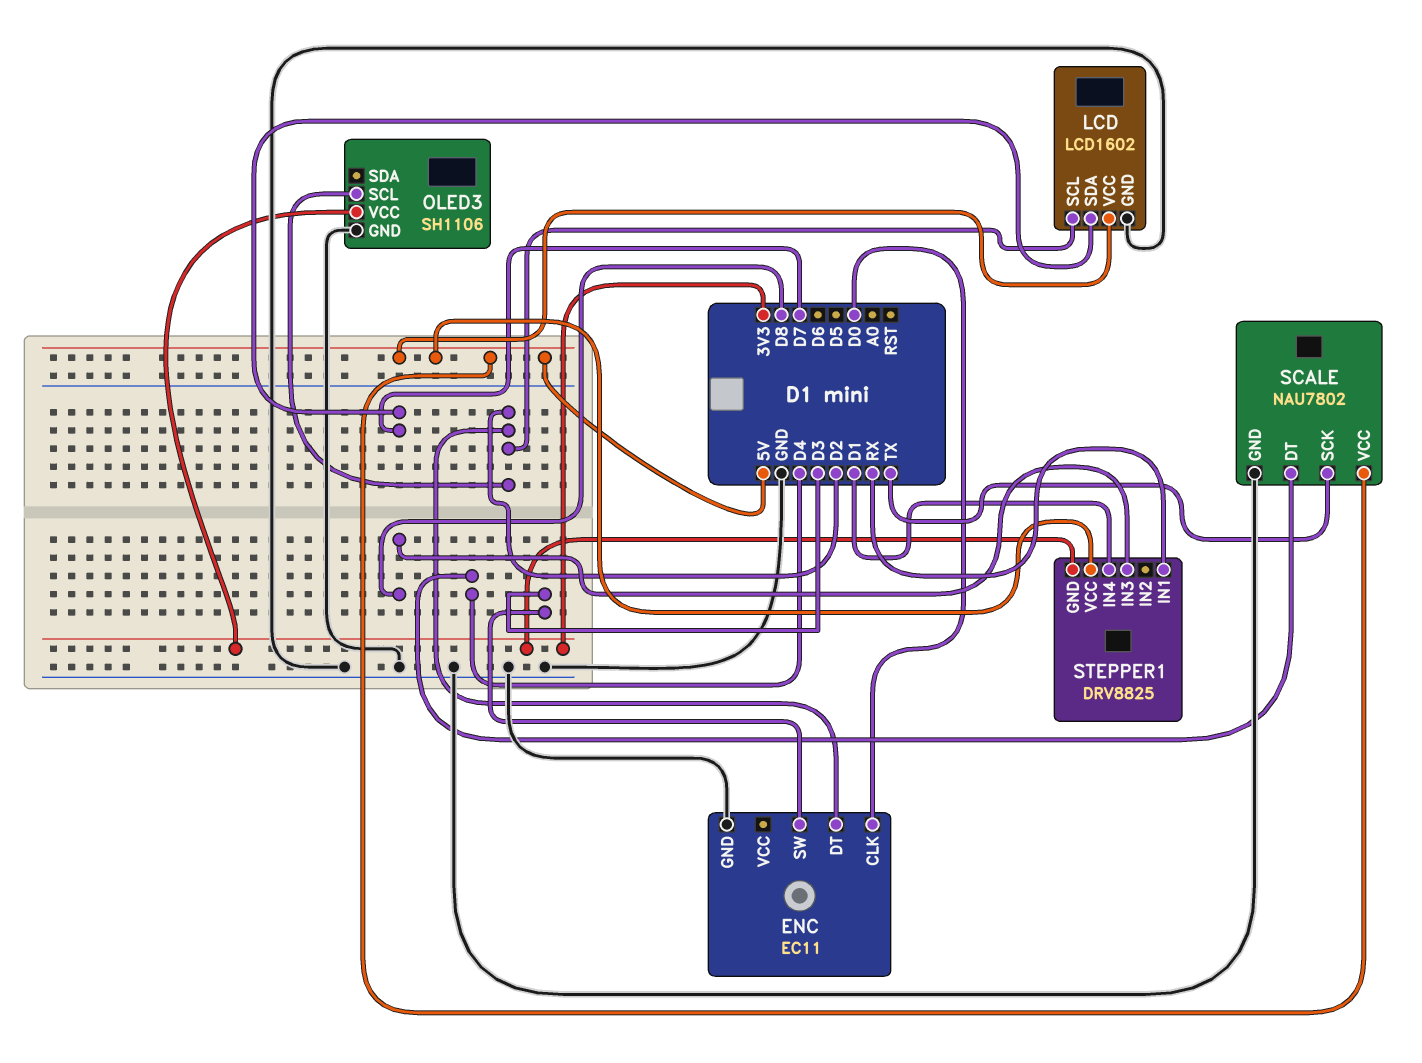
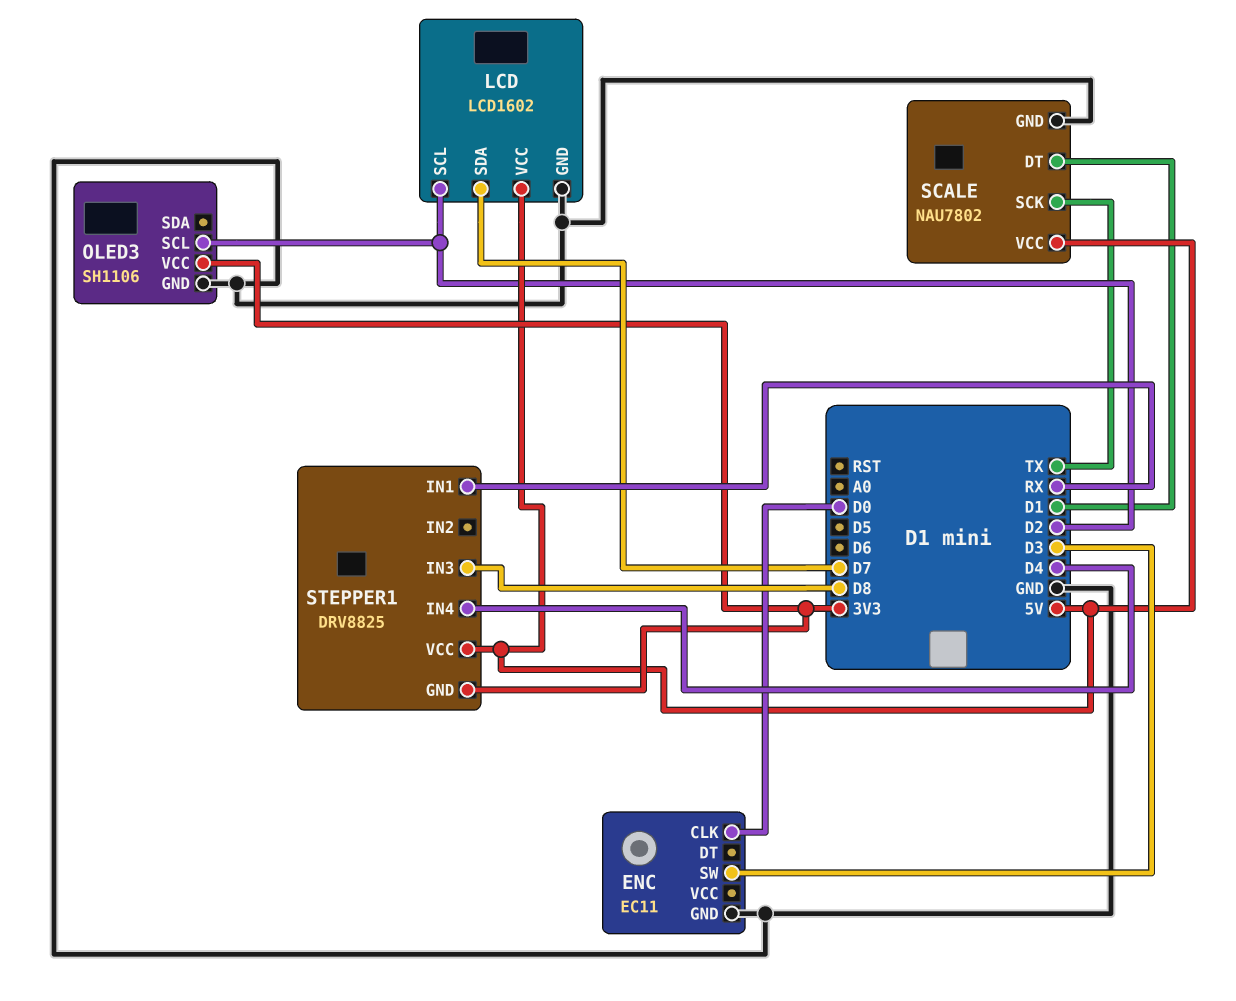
ENC pin DT: D2 -> none
SCALE pin DT: D4 -> D1
STEPPER1 pin IN4: D1 -> D4

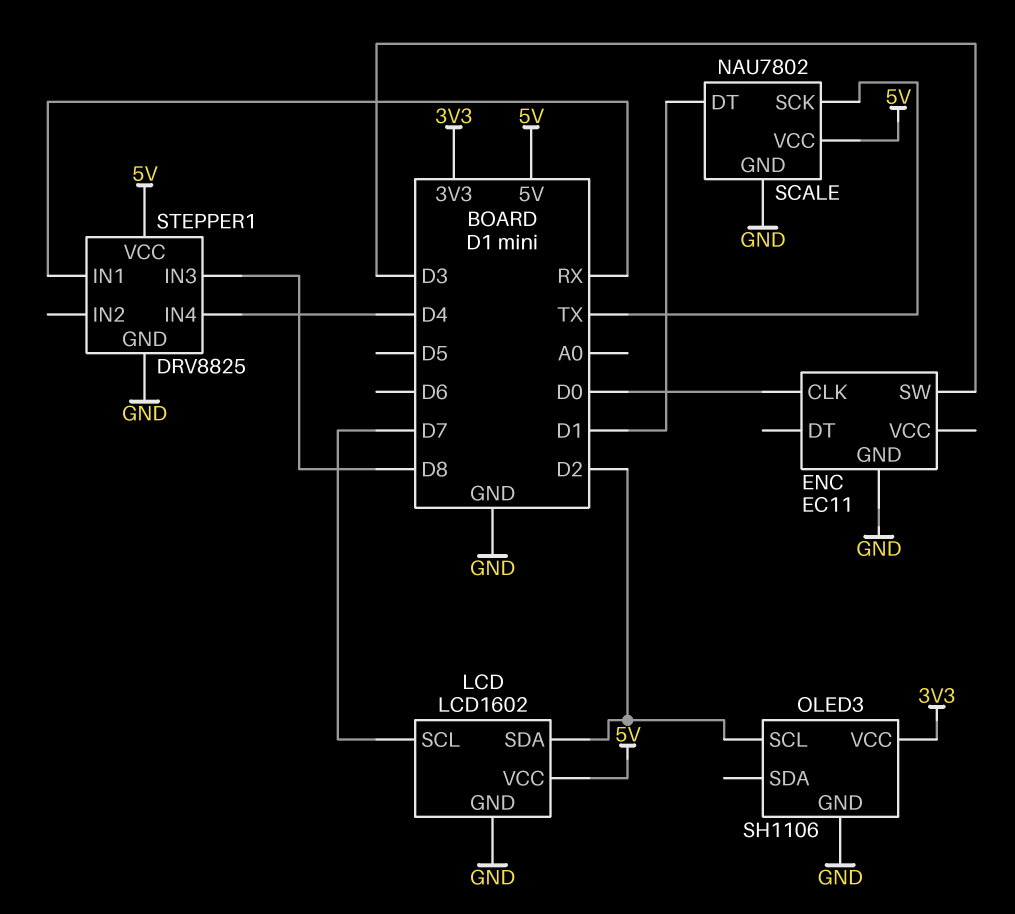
LCD pin SCL: D2 -> D7
LCD pin SDA: D7 -> D2
STEPPER1 pin GND: 3V3 -> GND

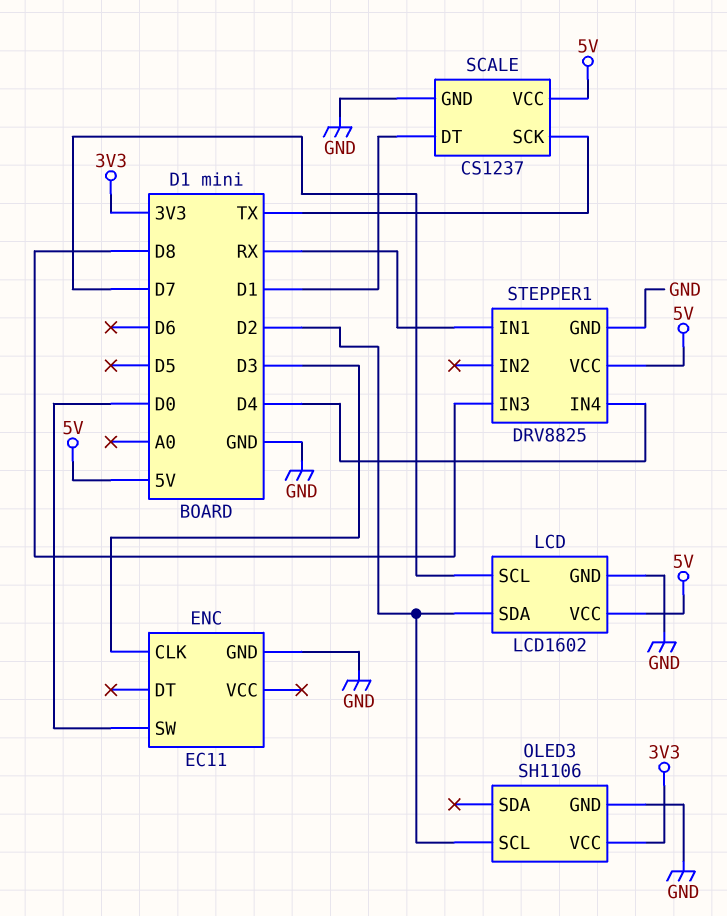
ENC pin CLK: D0 -> D3
ENC pin SW: D3 -> D0
SCALE: NAU7802 -> CS1237

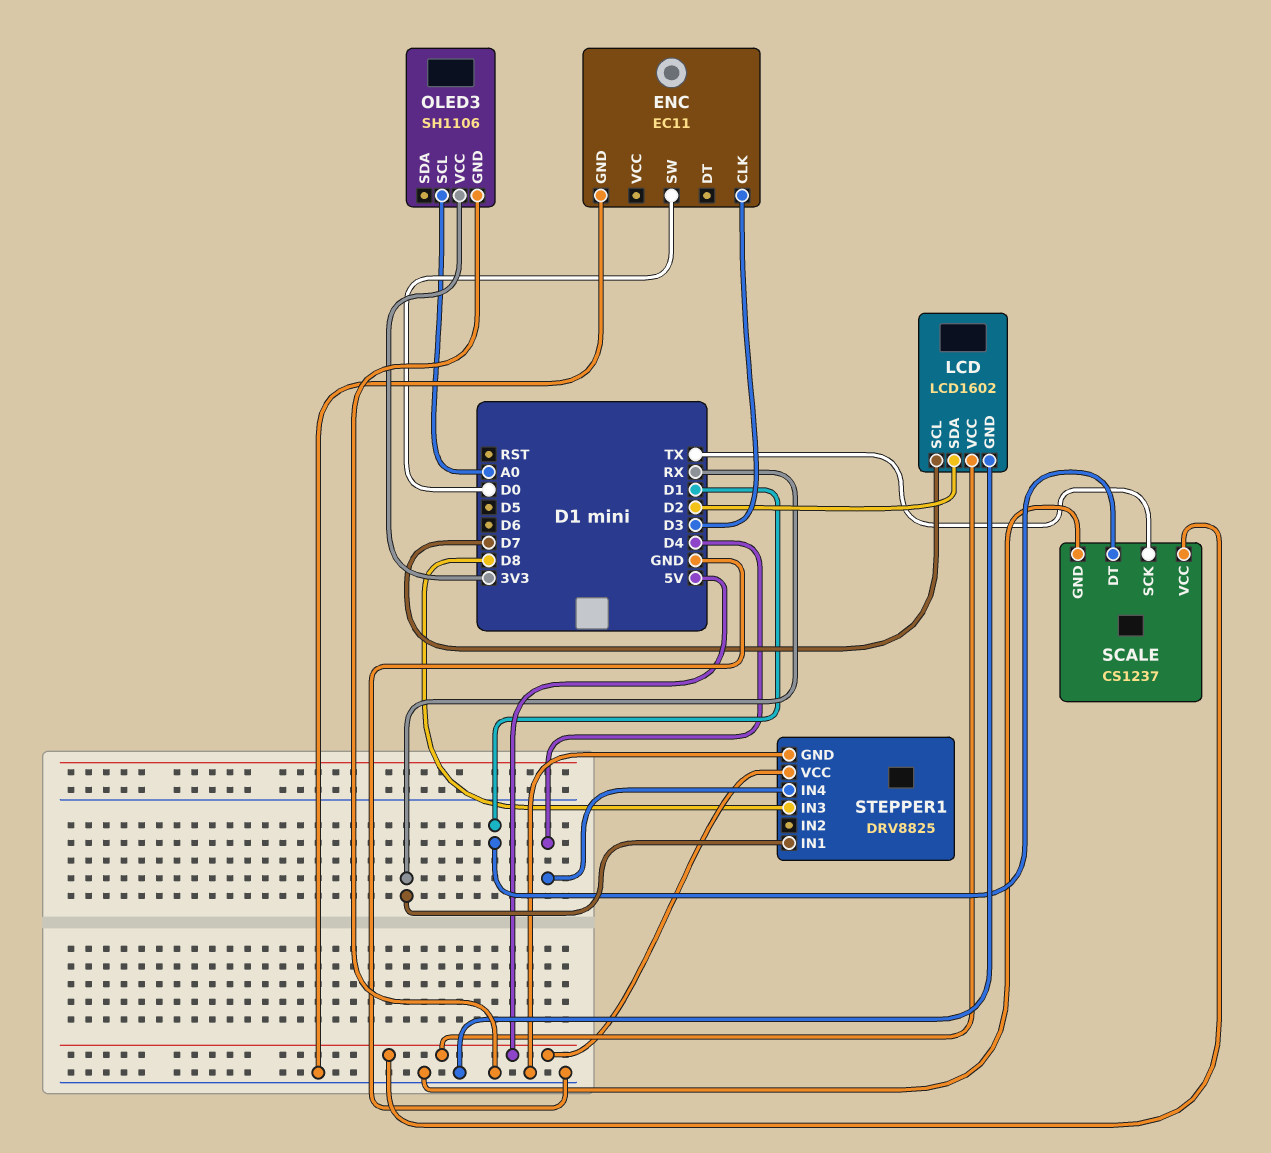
OLED3 pin SCL: D2 -> A0

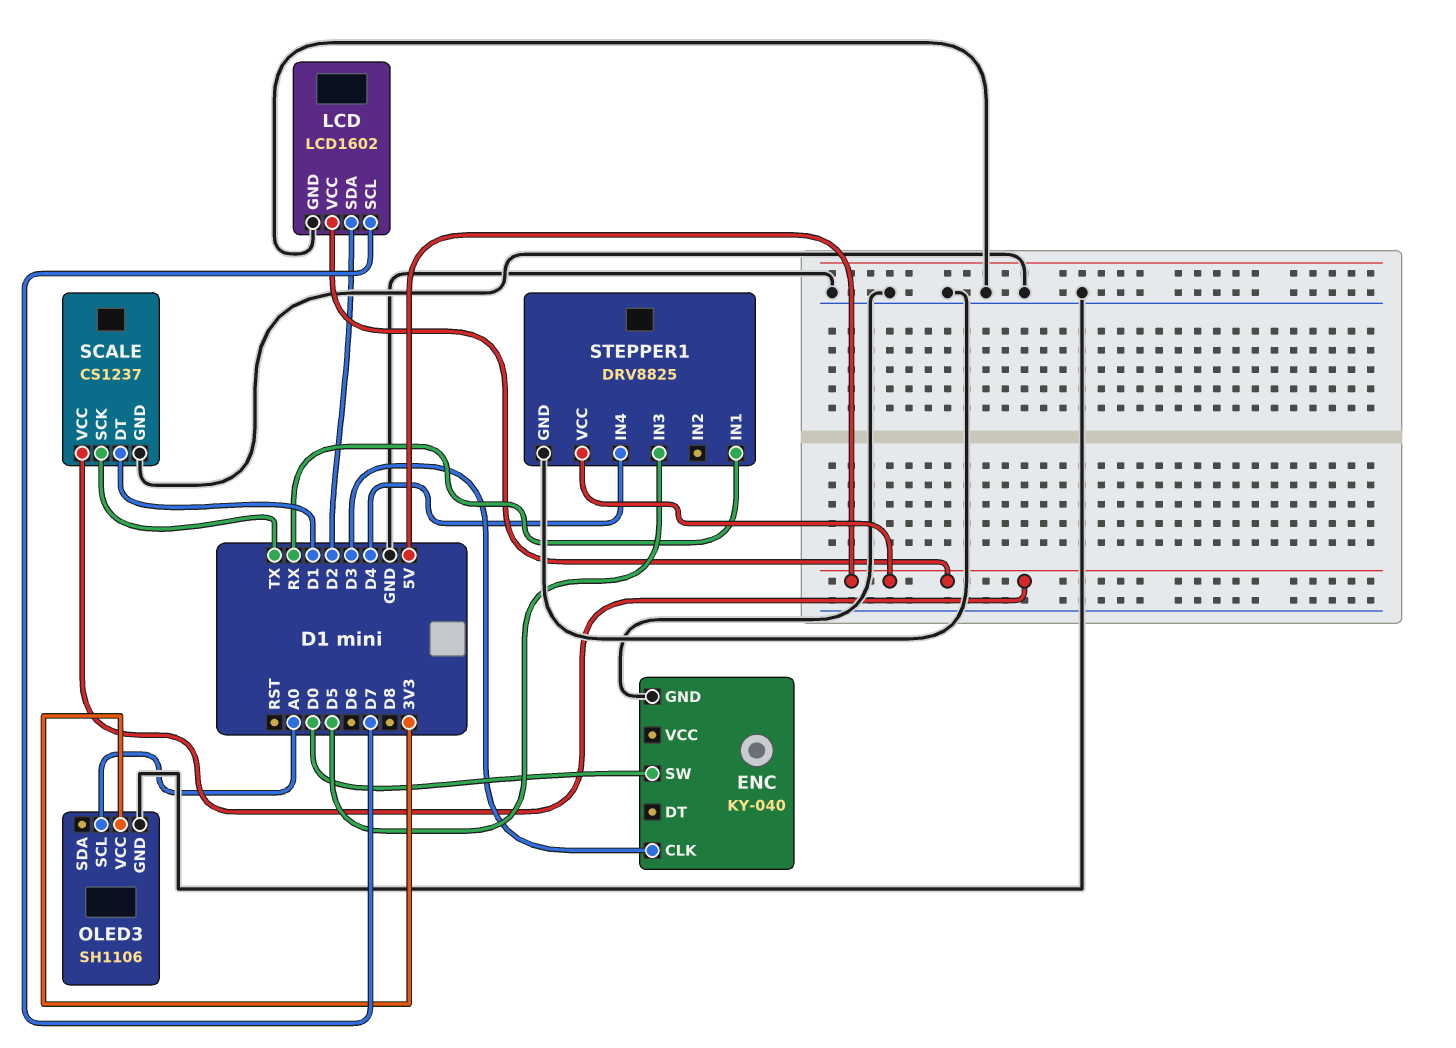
ENC: EC11 -> KY-040
STEPPER1 pin IN3: D8 -> D5

